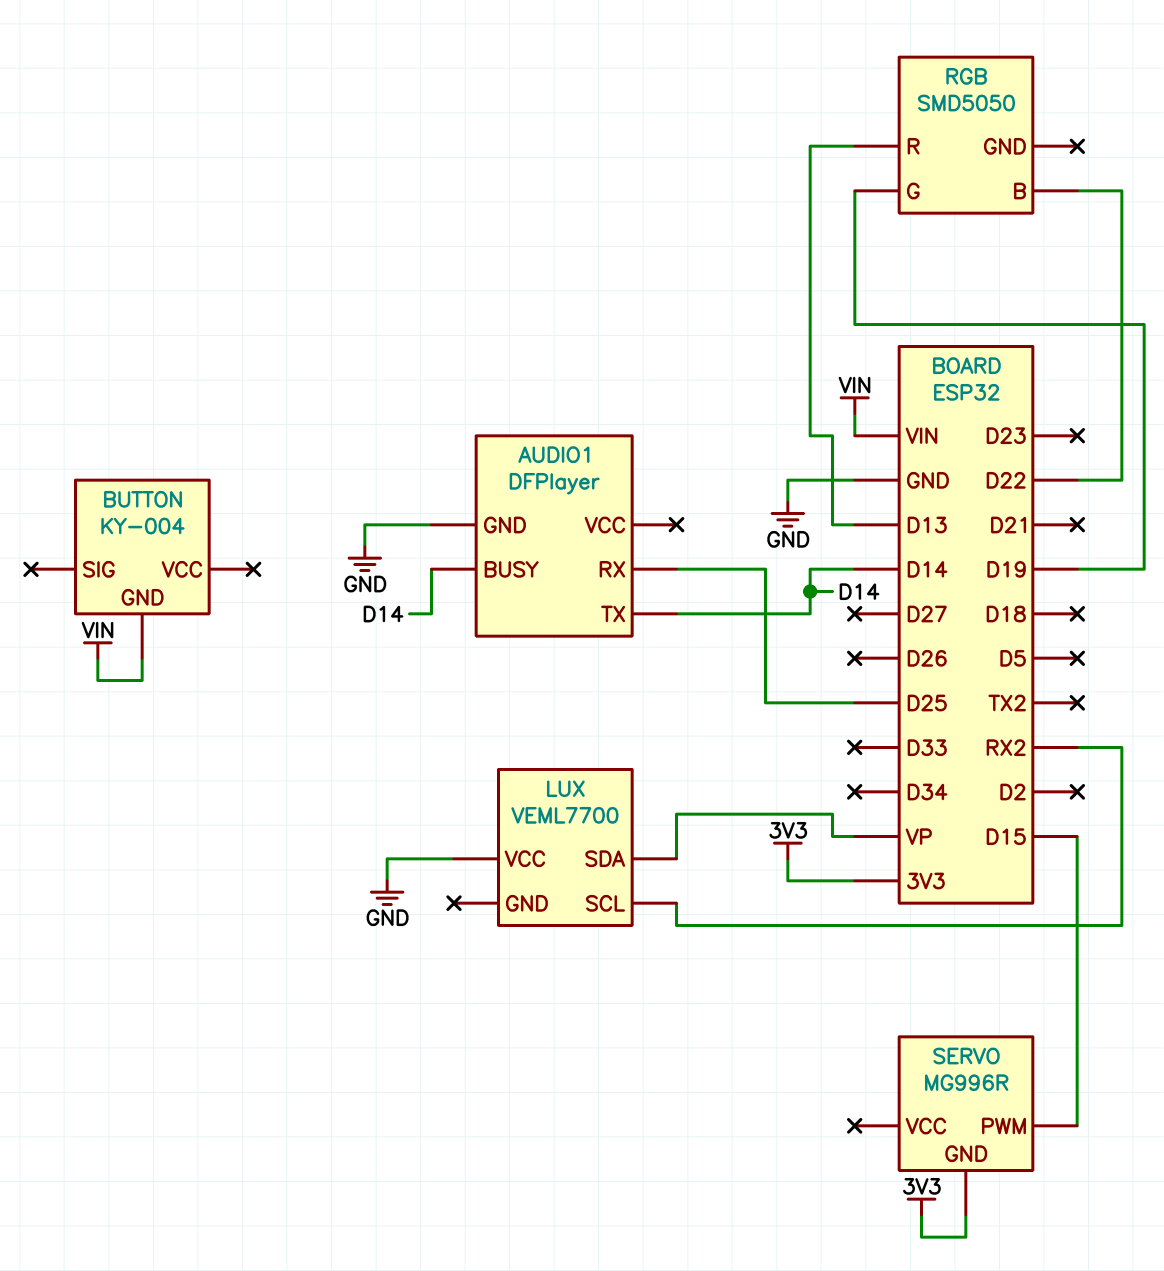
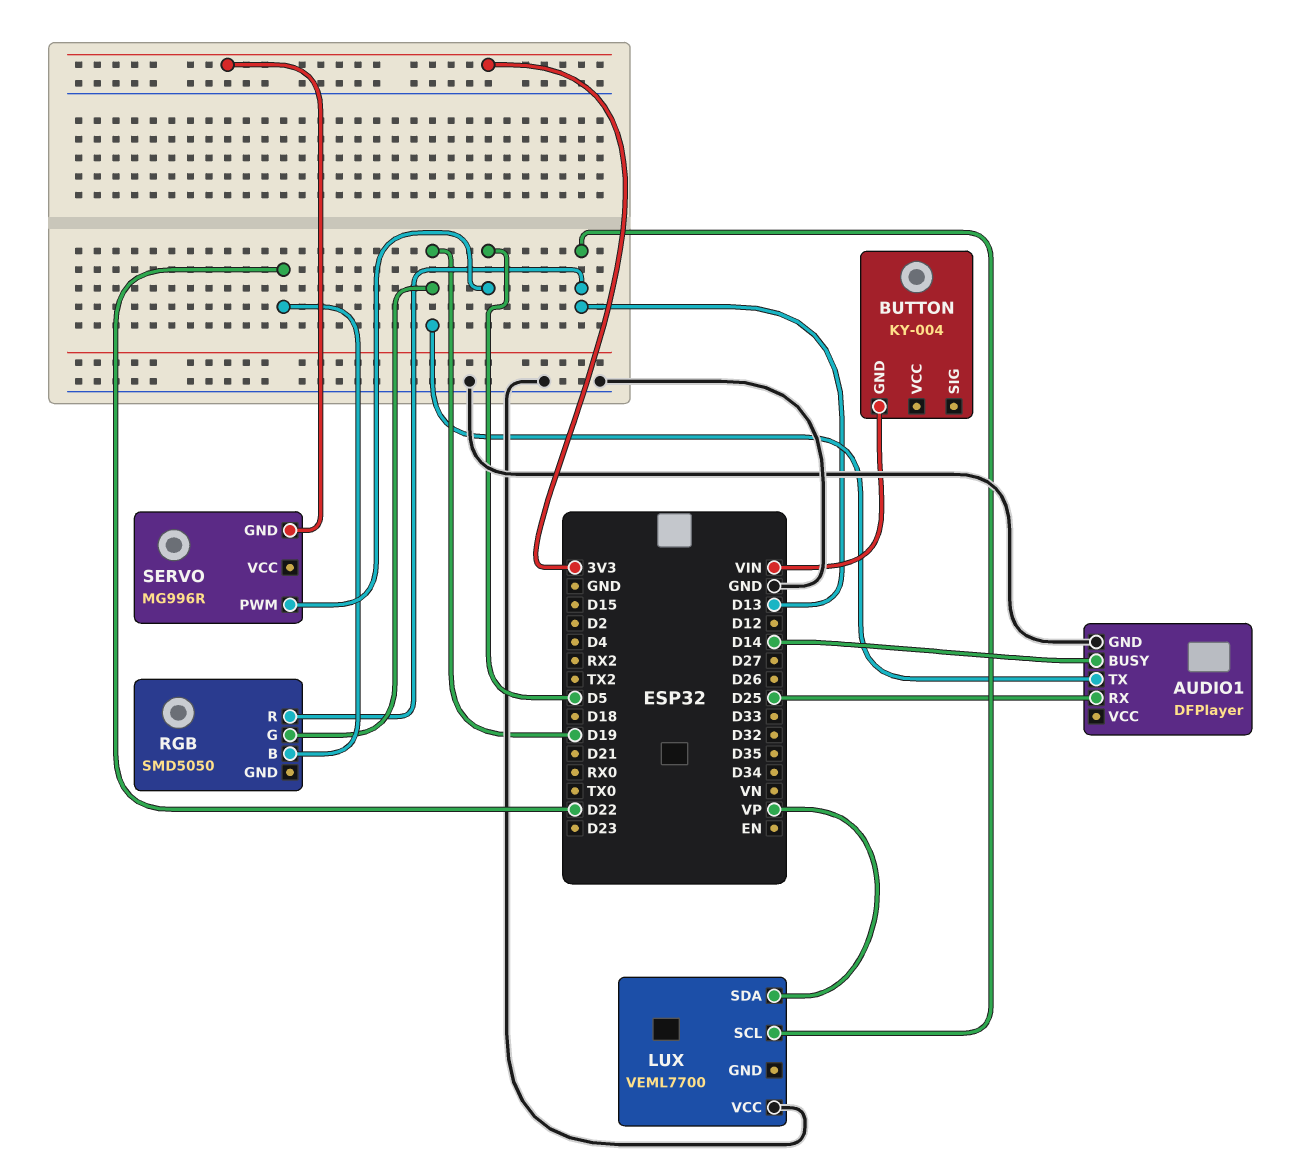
AUDIO1 pin TX: D14 -> D19
LUX pin SCL: RX2 -> D13
SERVO pin PWM: D15 -> D5

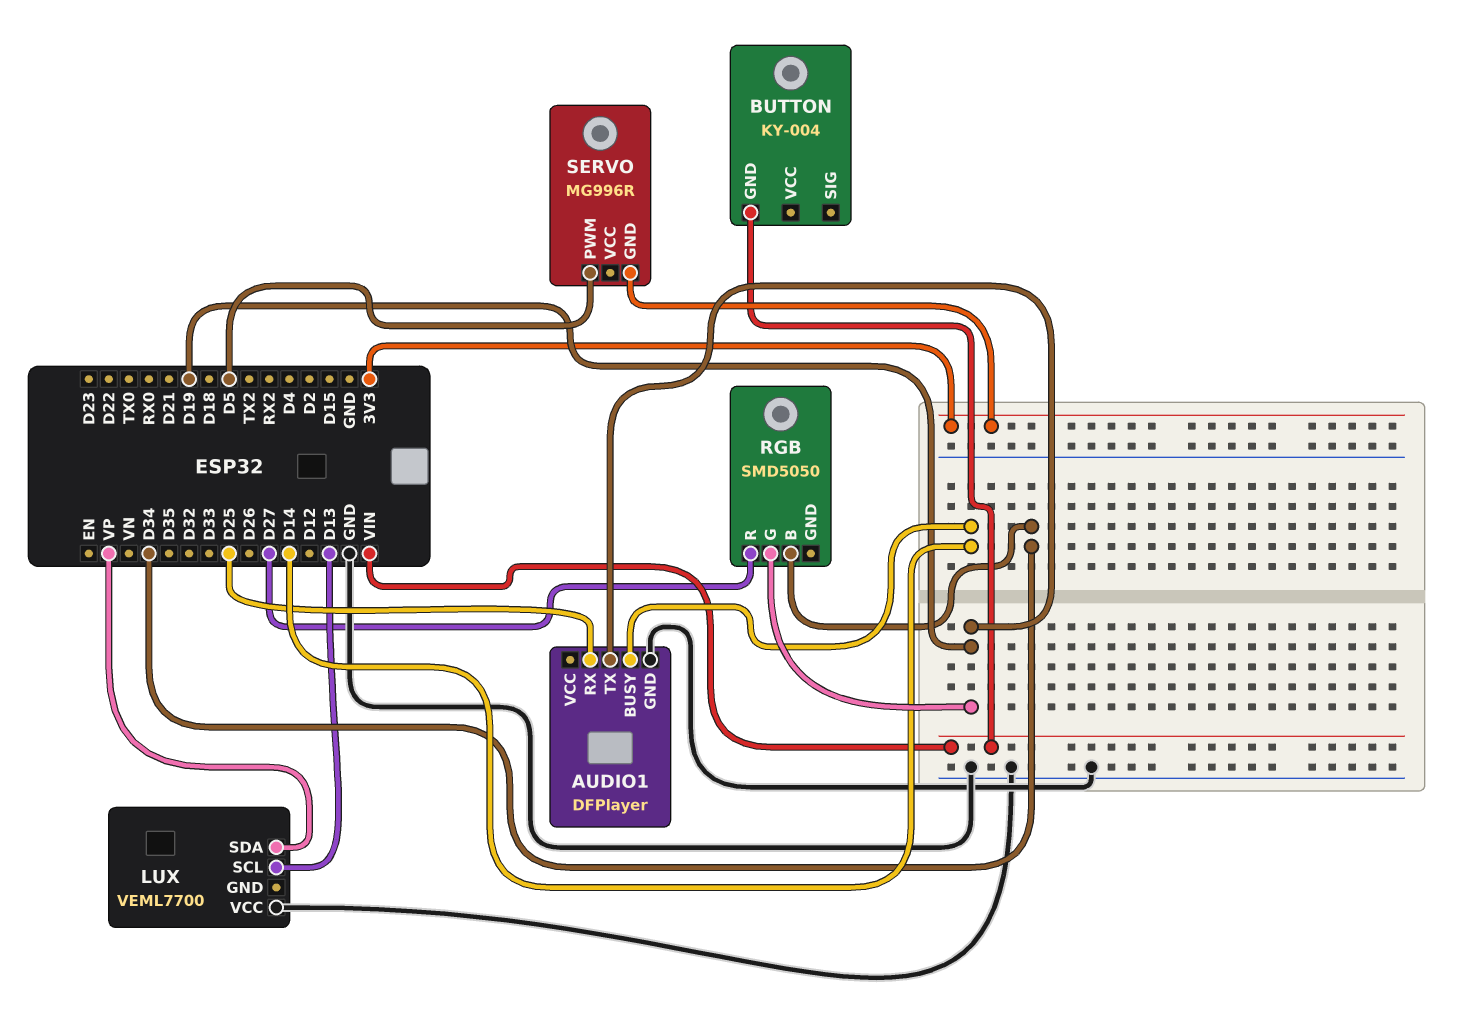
RGB pin B: D22 -> D34
RGB pin R: D13 -> D27

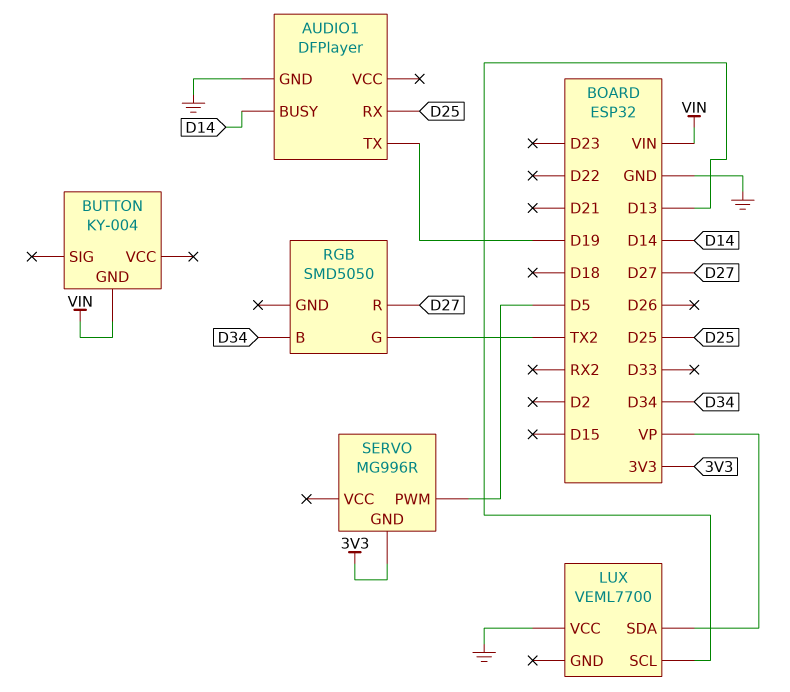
RGB pin G: D19 -> TX2

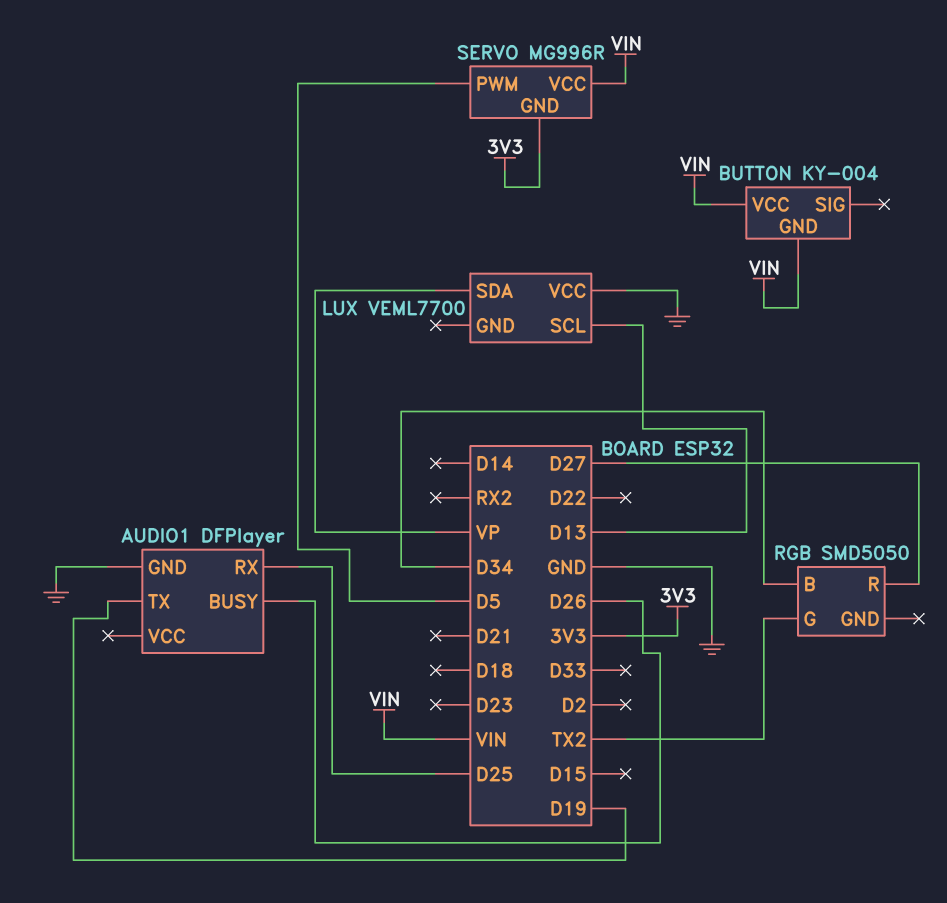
AUDIO1 pin BUSY: D14 -> D26
BUTTON pin VCC: none -> VIN
SERVO pin VCC: none -> VIN

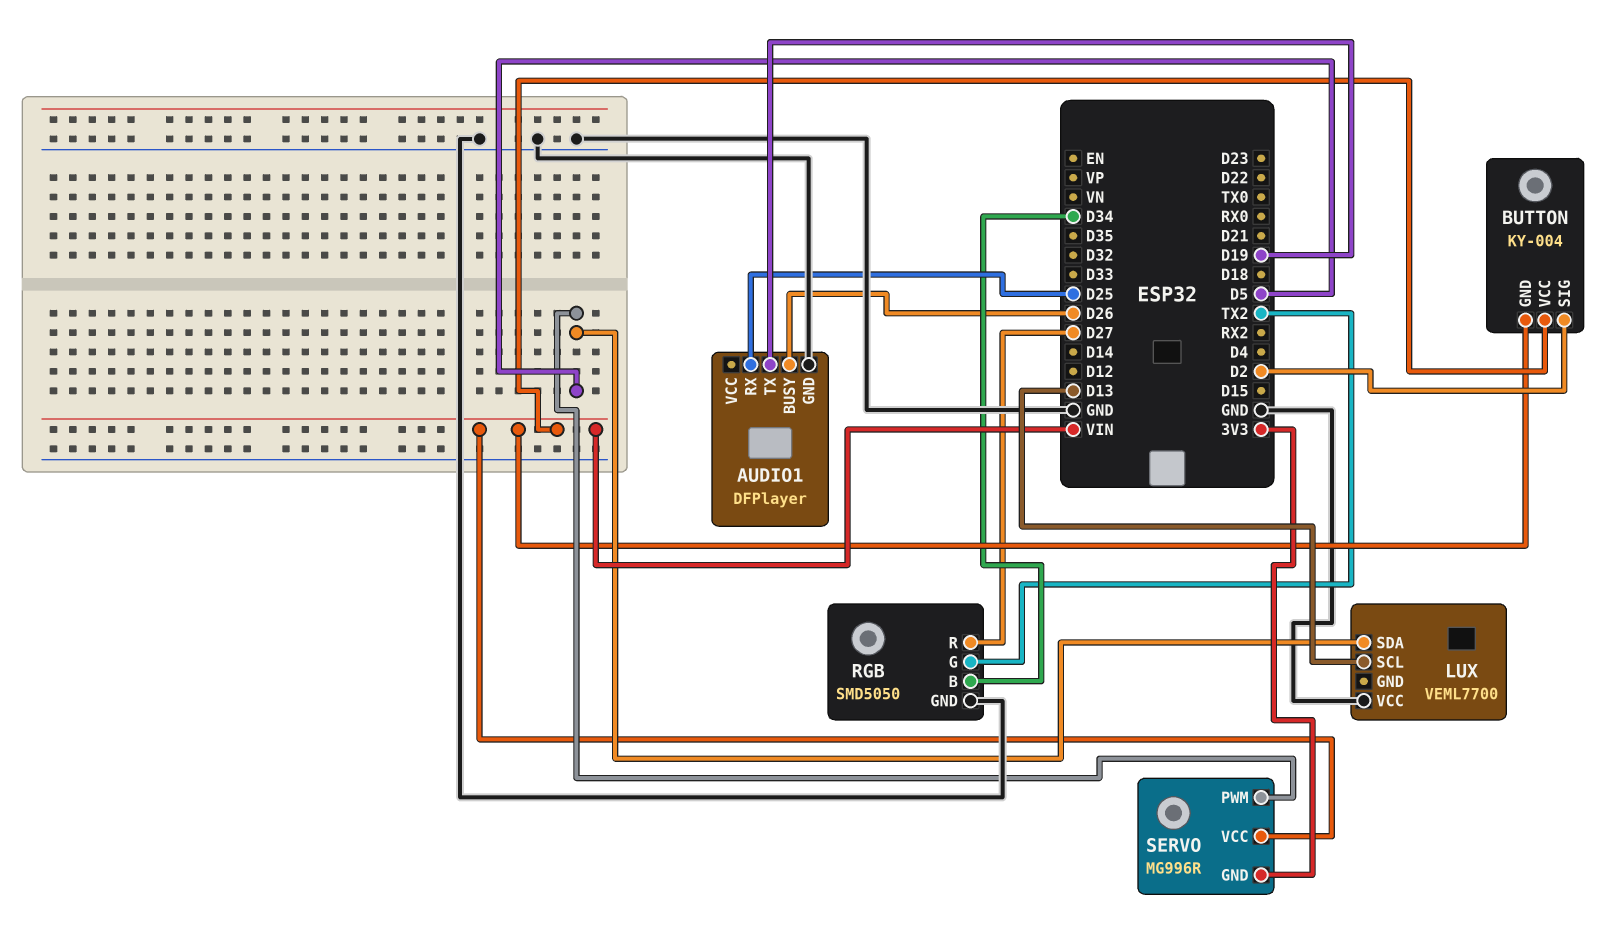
BUTTON pin SIG: none -> D2
LUX pin SDA: VP -> D5
RGB pin GND: none -> GND

